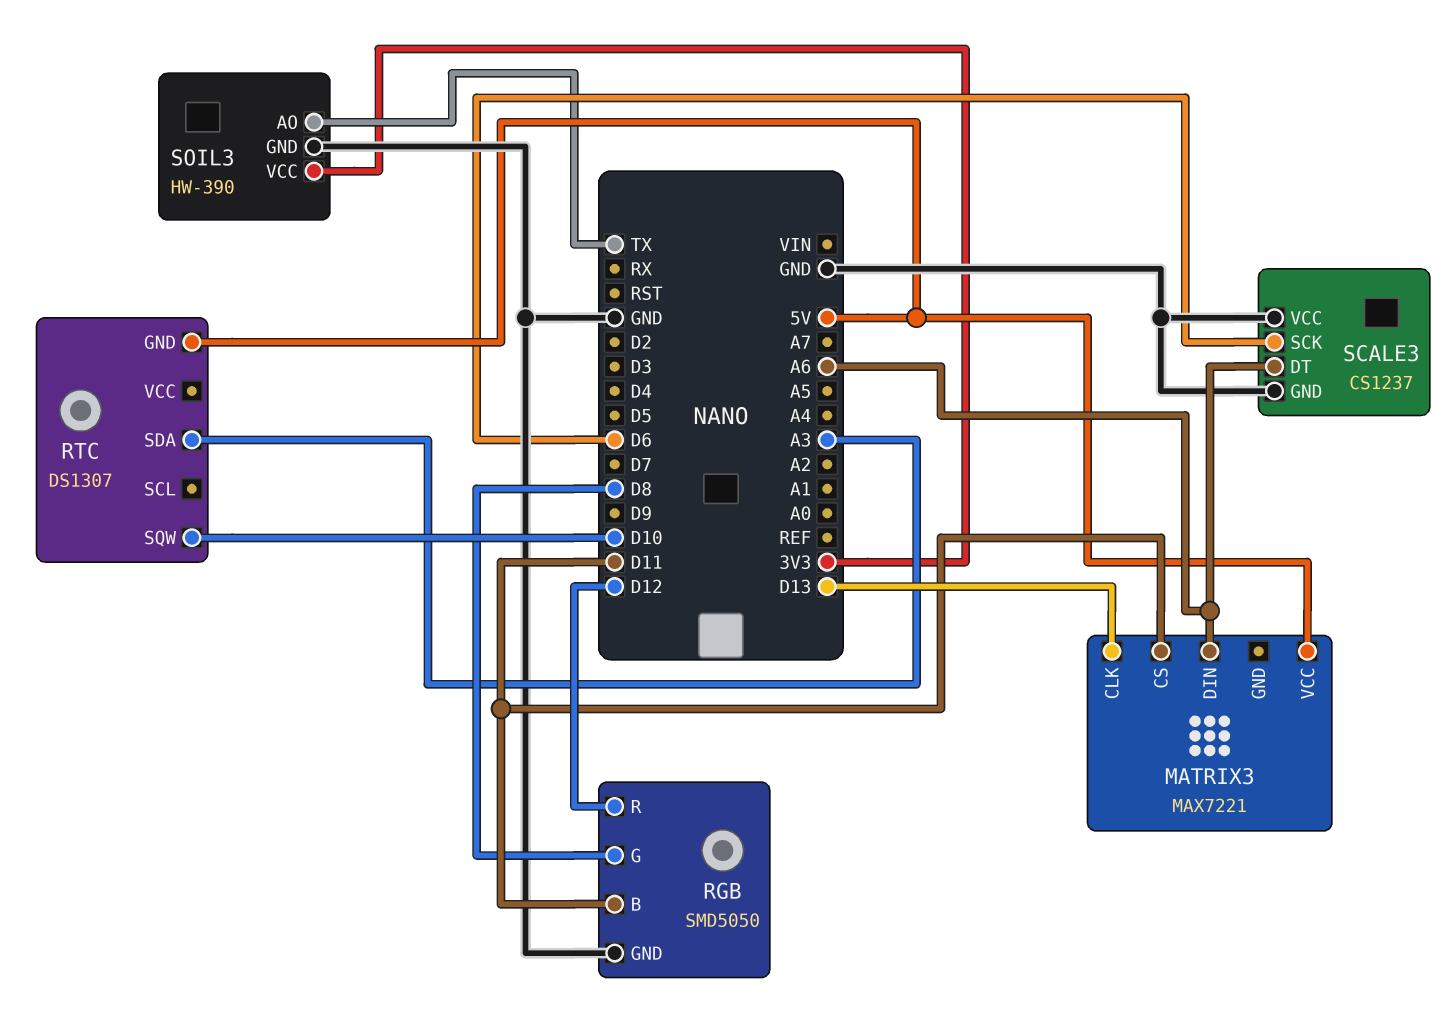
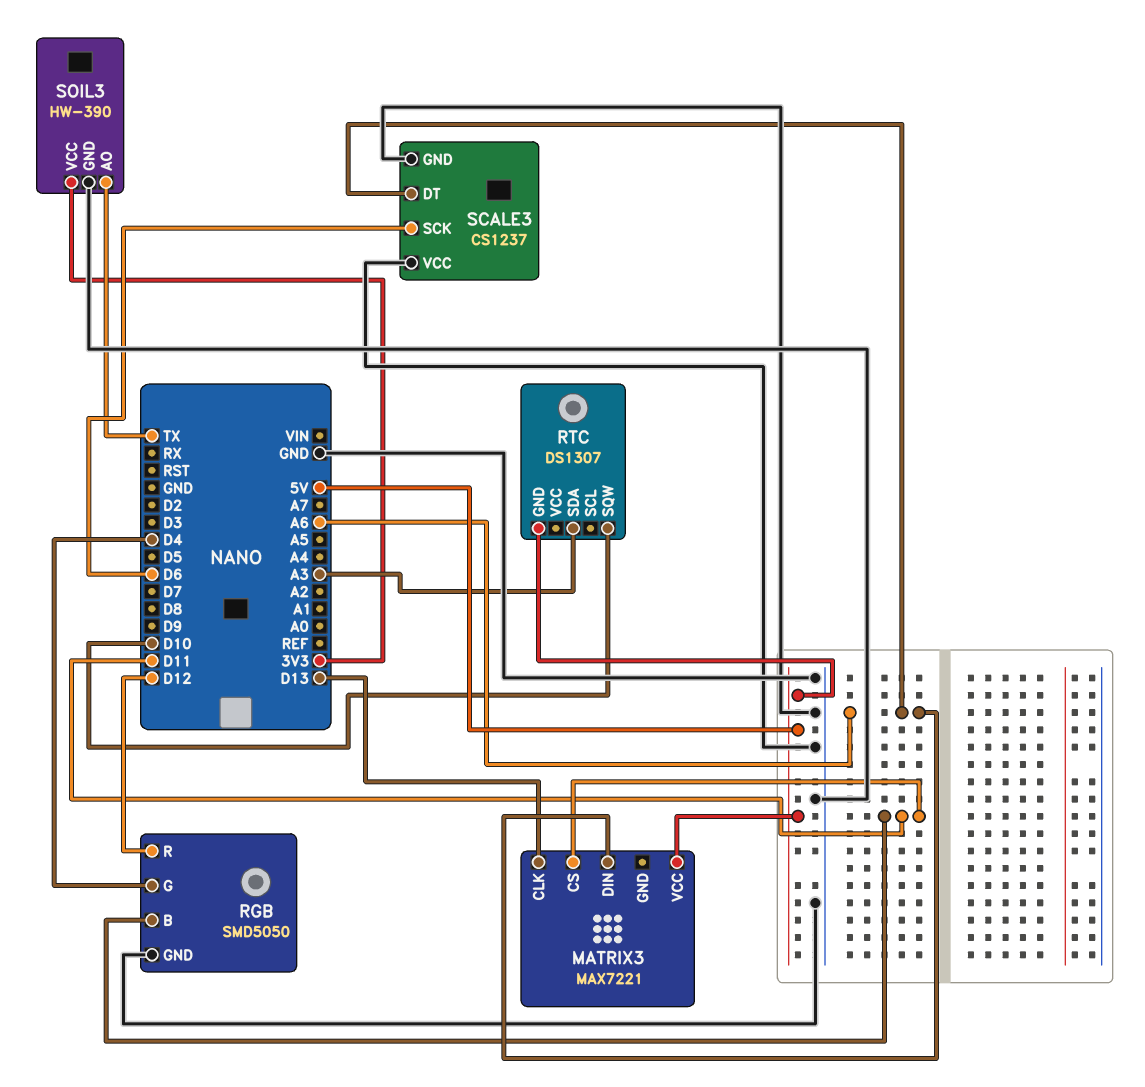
RGB pin G: D8 -> D4

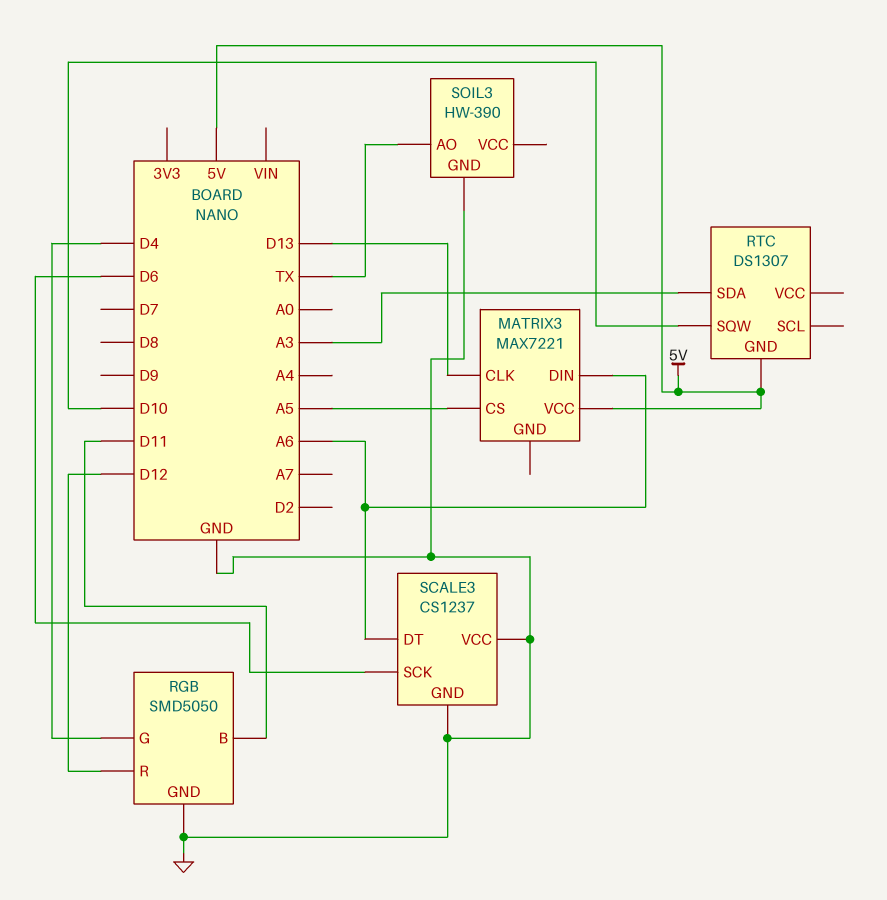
MATRIX3 pin CS: D11 -> A5
SOIL3 pin VCC: 3V3 -> none

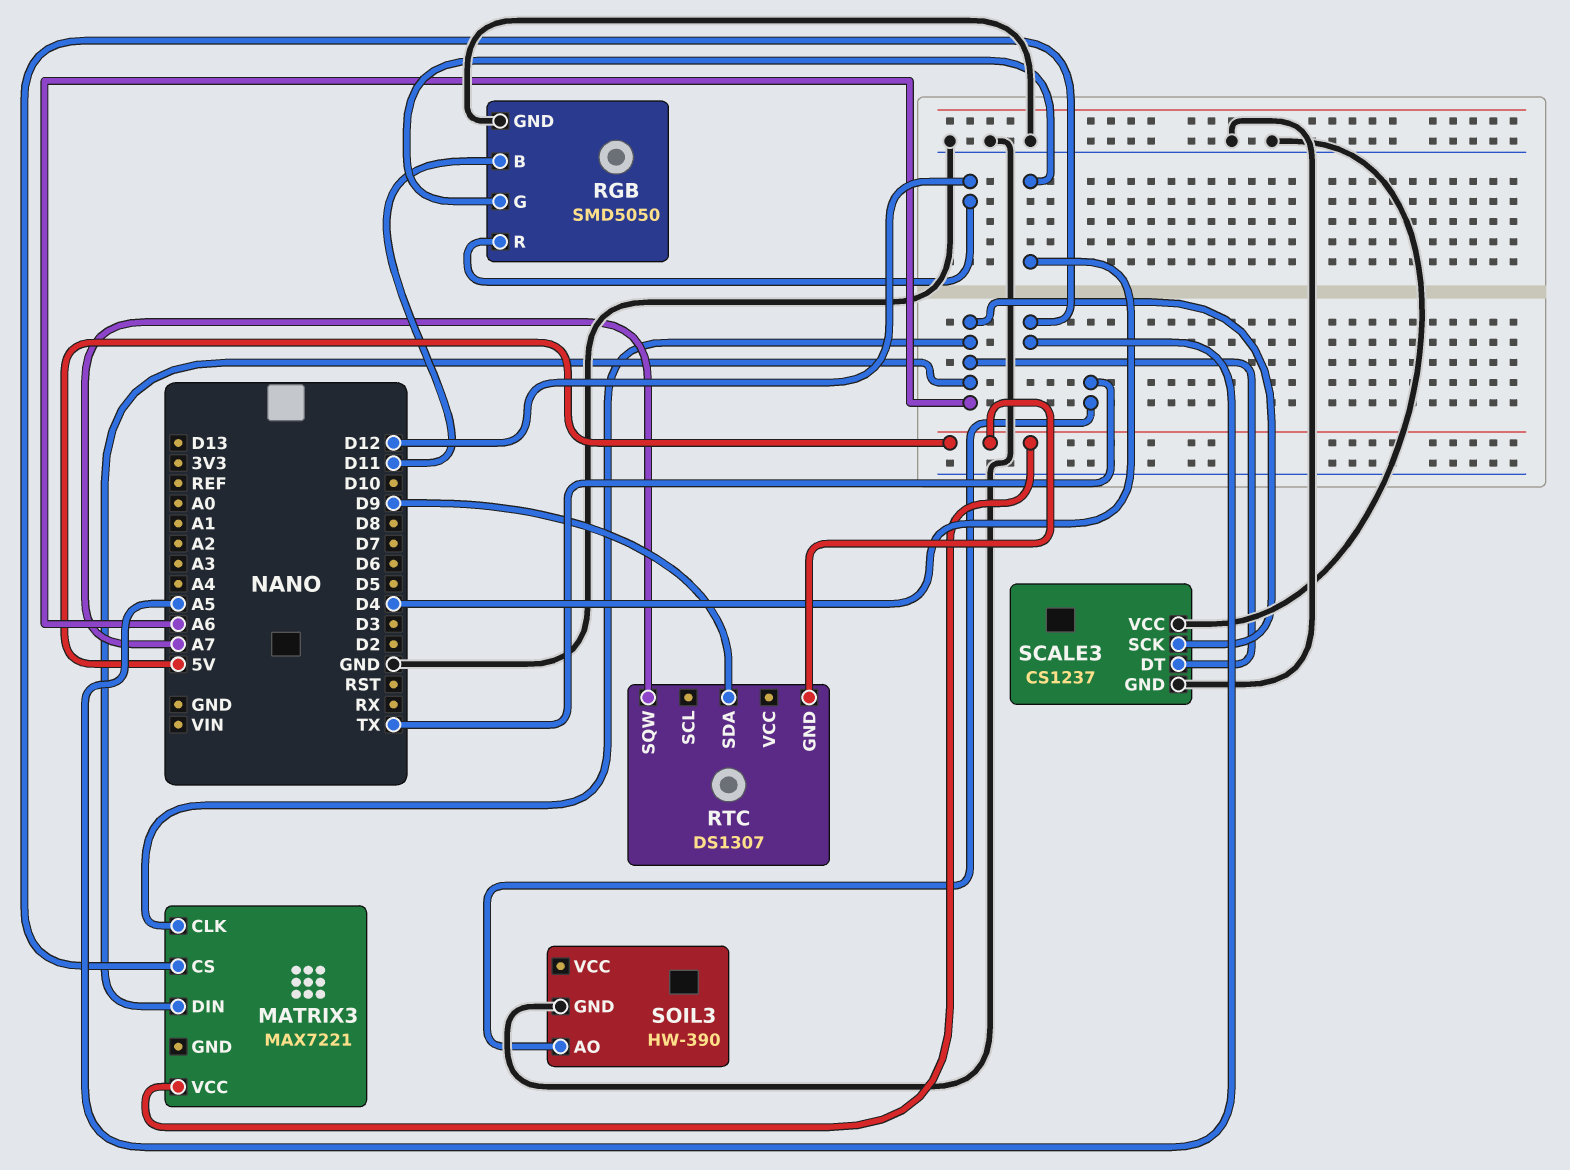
MATRIX3 pin CLK: D13 -> A6
RTC pin SDA: A3 -> D9
RTC pin SQW: D10 -> A7
SCALE3 pin SCK: D6 -> A6

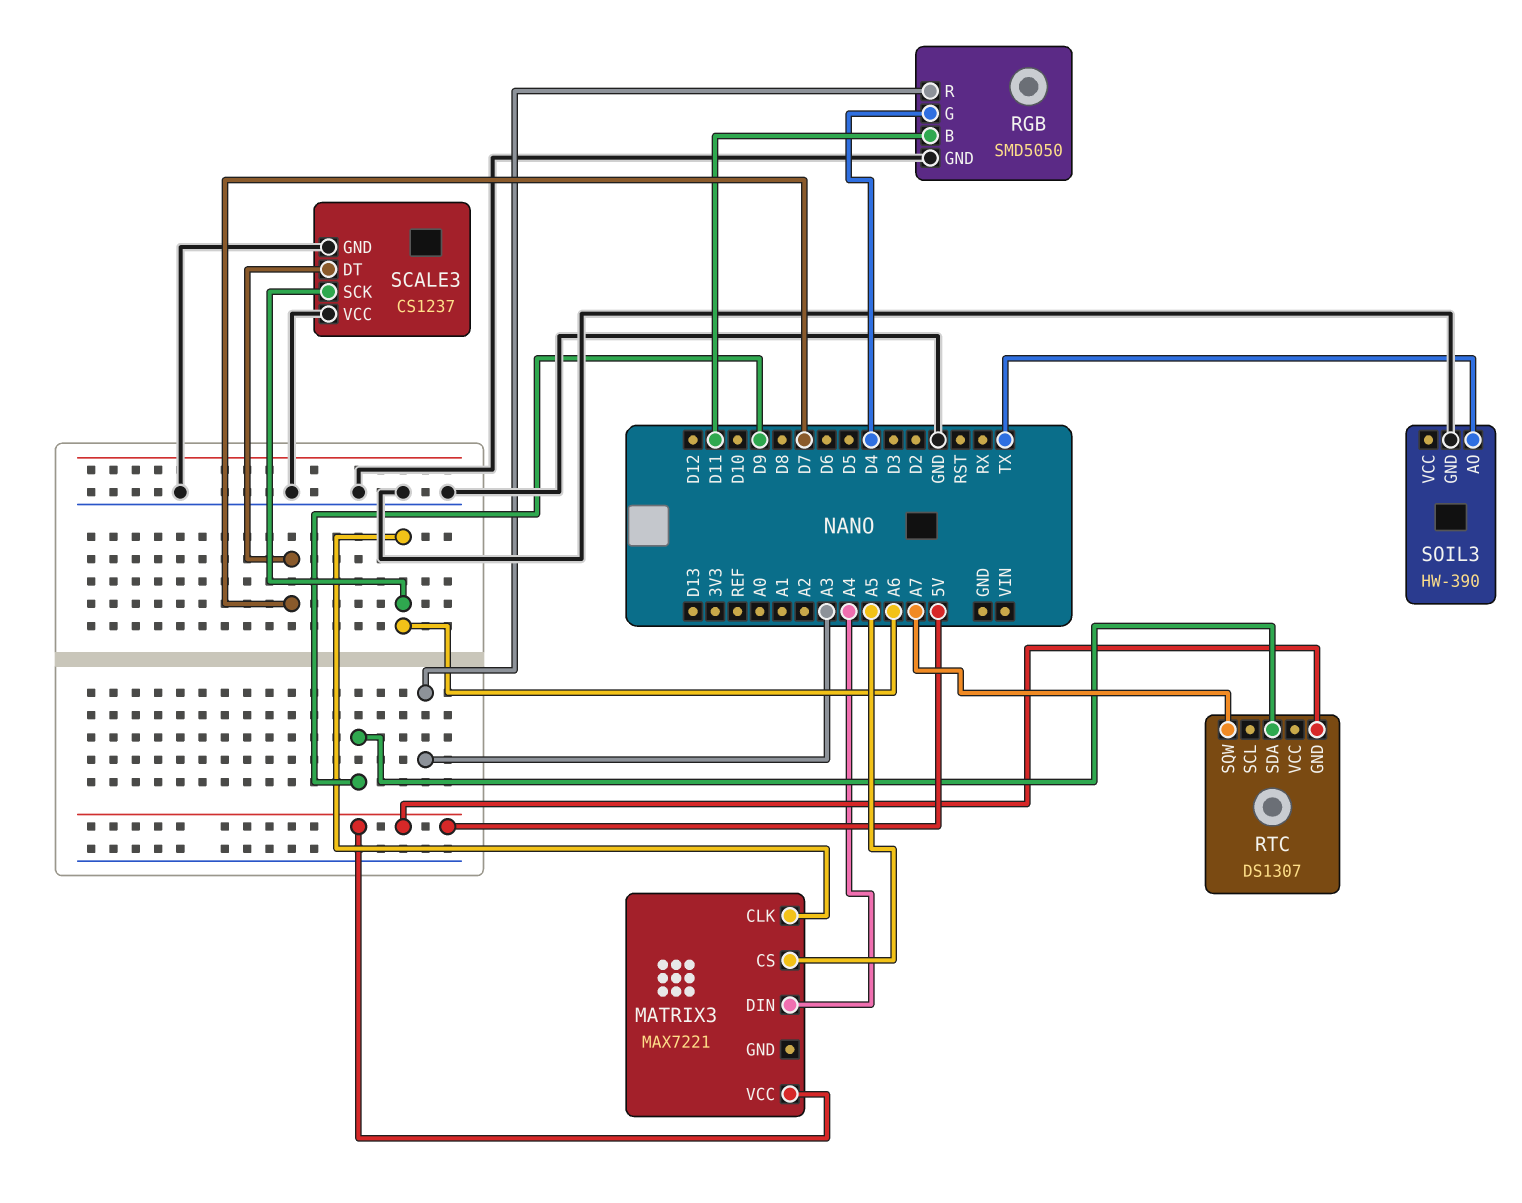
MATRIX3 pin DIN: A6 -> A4
RGB pin R: D12 -> A3
SCALE3 pin DT: A6 -> D7

